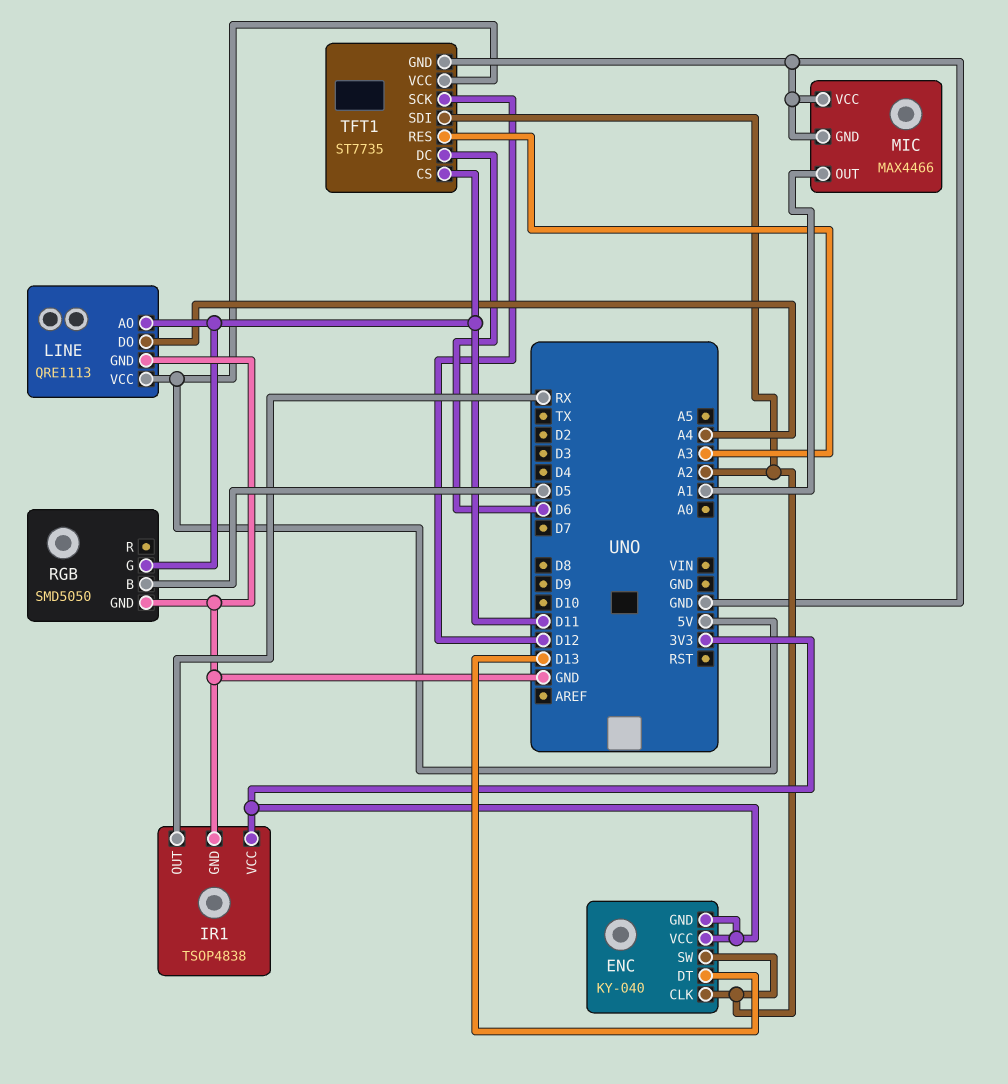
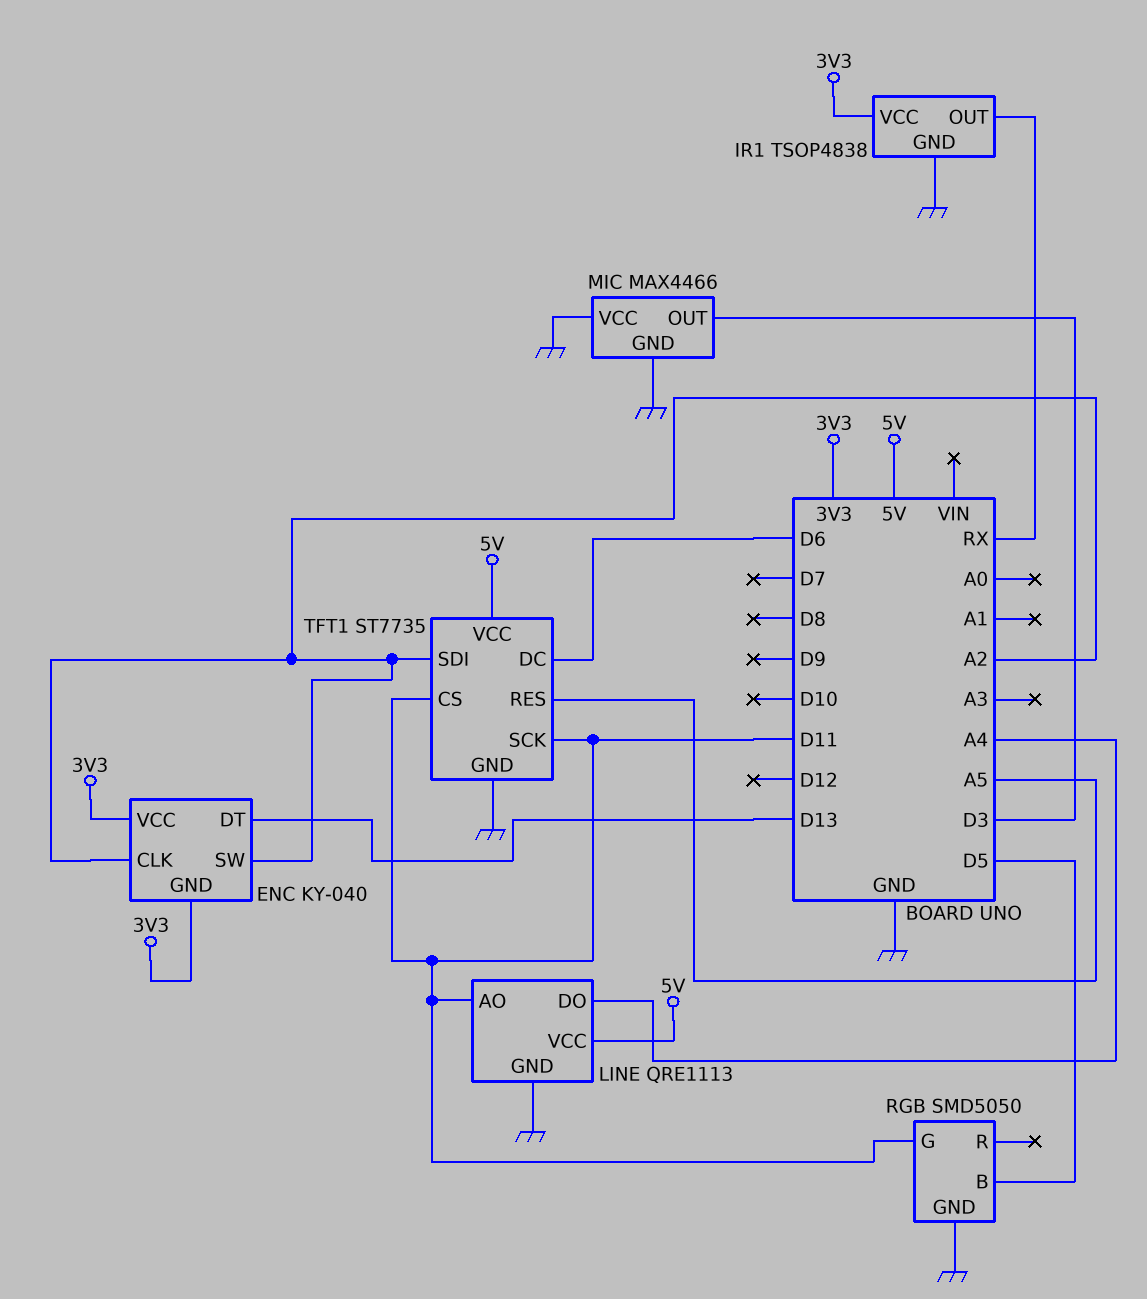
MIC pin OUT: A1 -> D3
TFT1 pin RES: A3 -> A5
TFT1 pin SCK: D12 -> D11

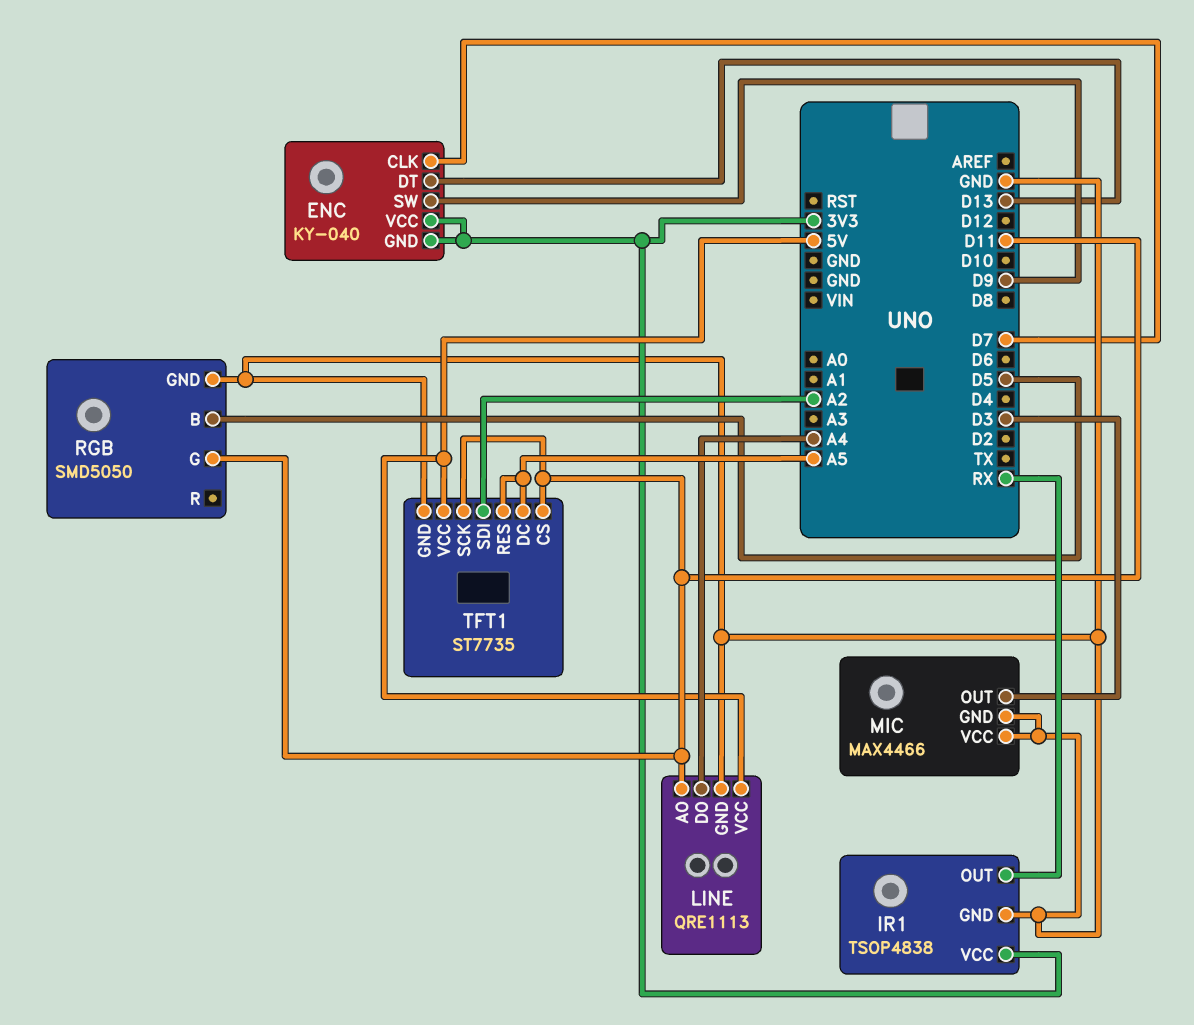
ENC pin CLK: A2 -> D7
ENC pin SW: A2 -> D9
TFT1 pin DC: D6 -> A5

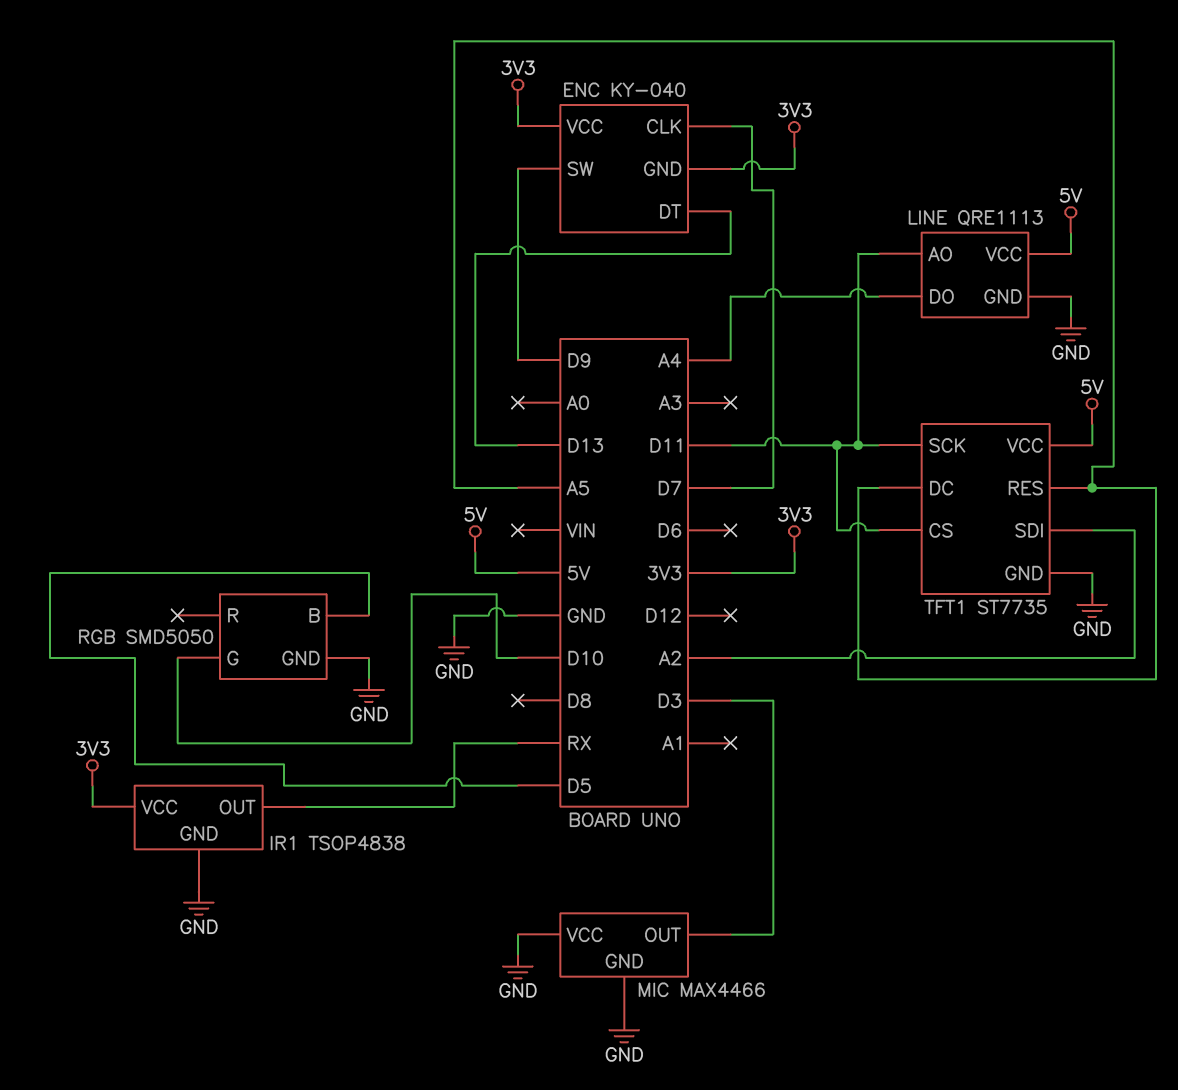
RGB pin G: D11 -> D10

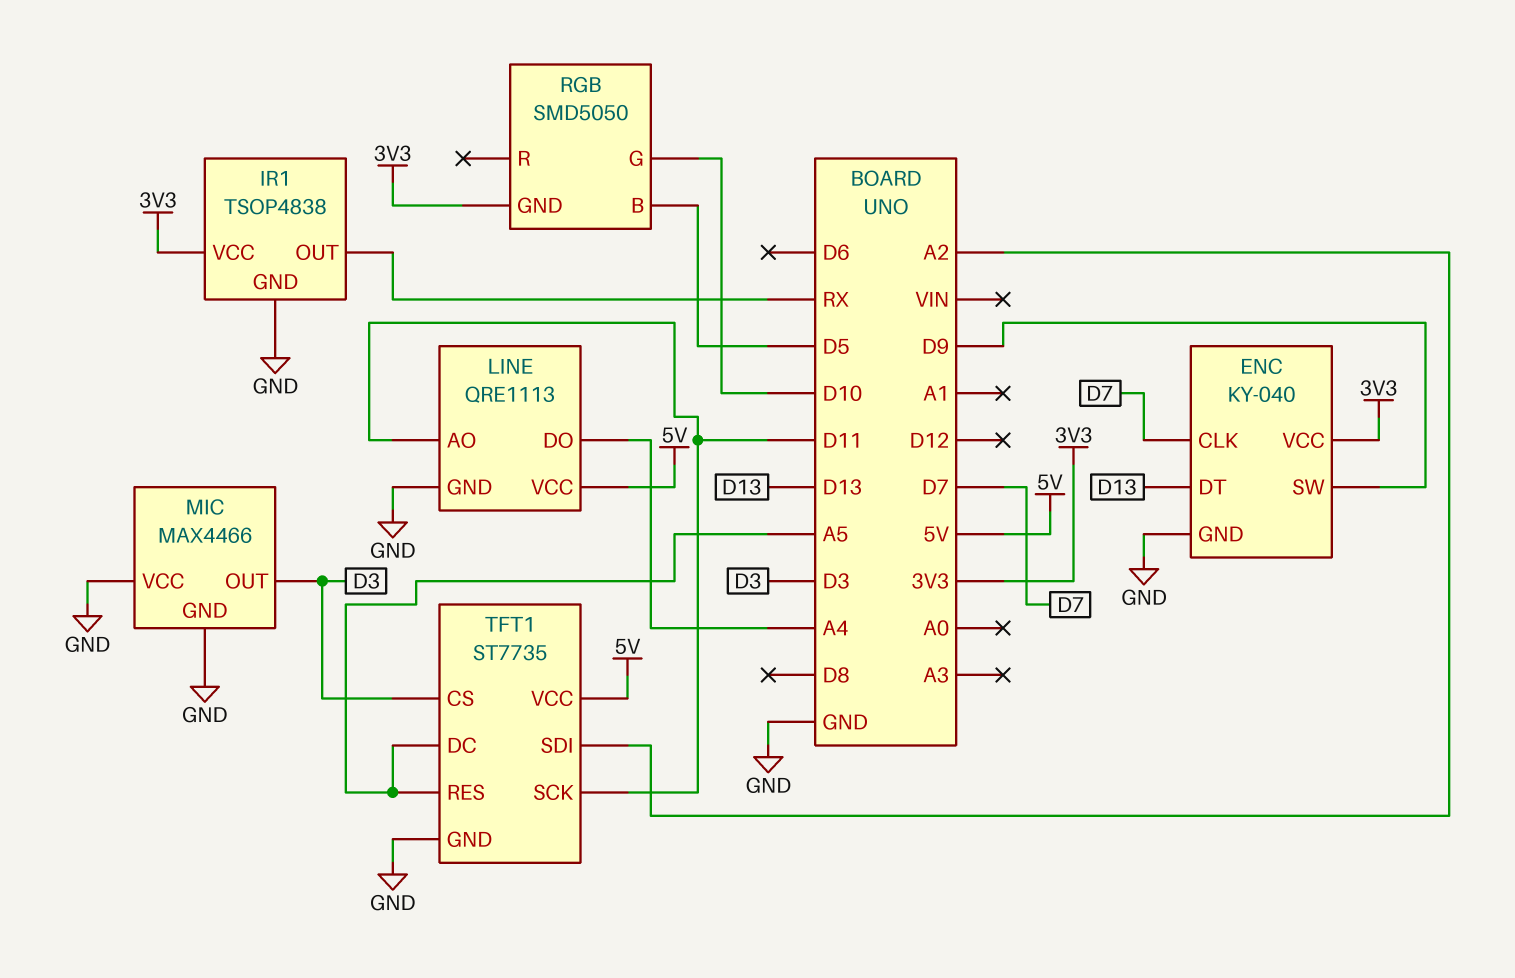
ENC pin GND: 3V3 -> GND
RGB pin GND: GND -> 3V3
TFT1 pin CS: D11 -> D3

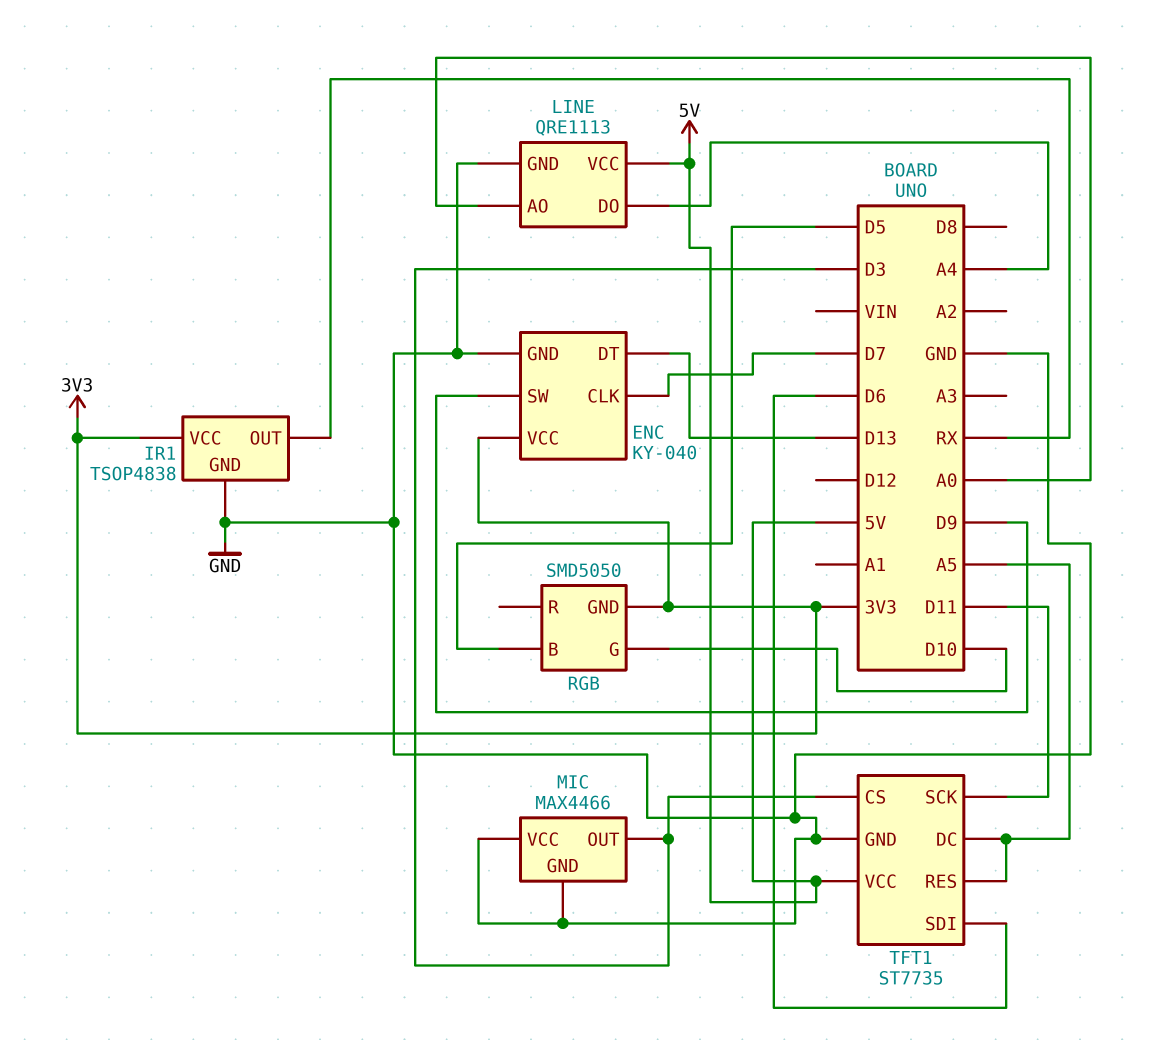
LINE pin AO: D11 -> A0
TFT1 pin SDI: A2 -> D6

